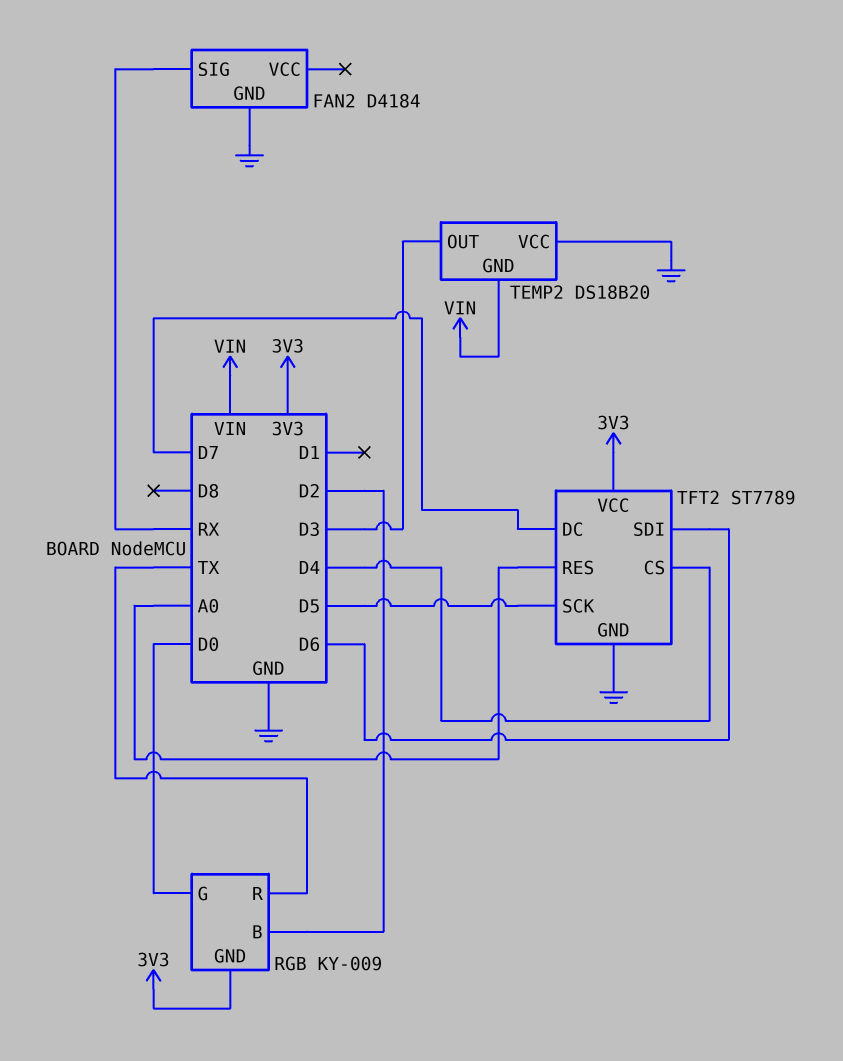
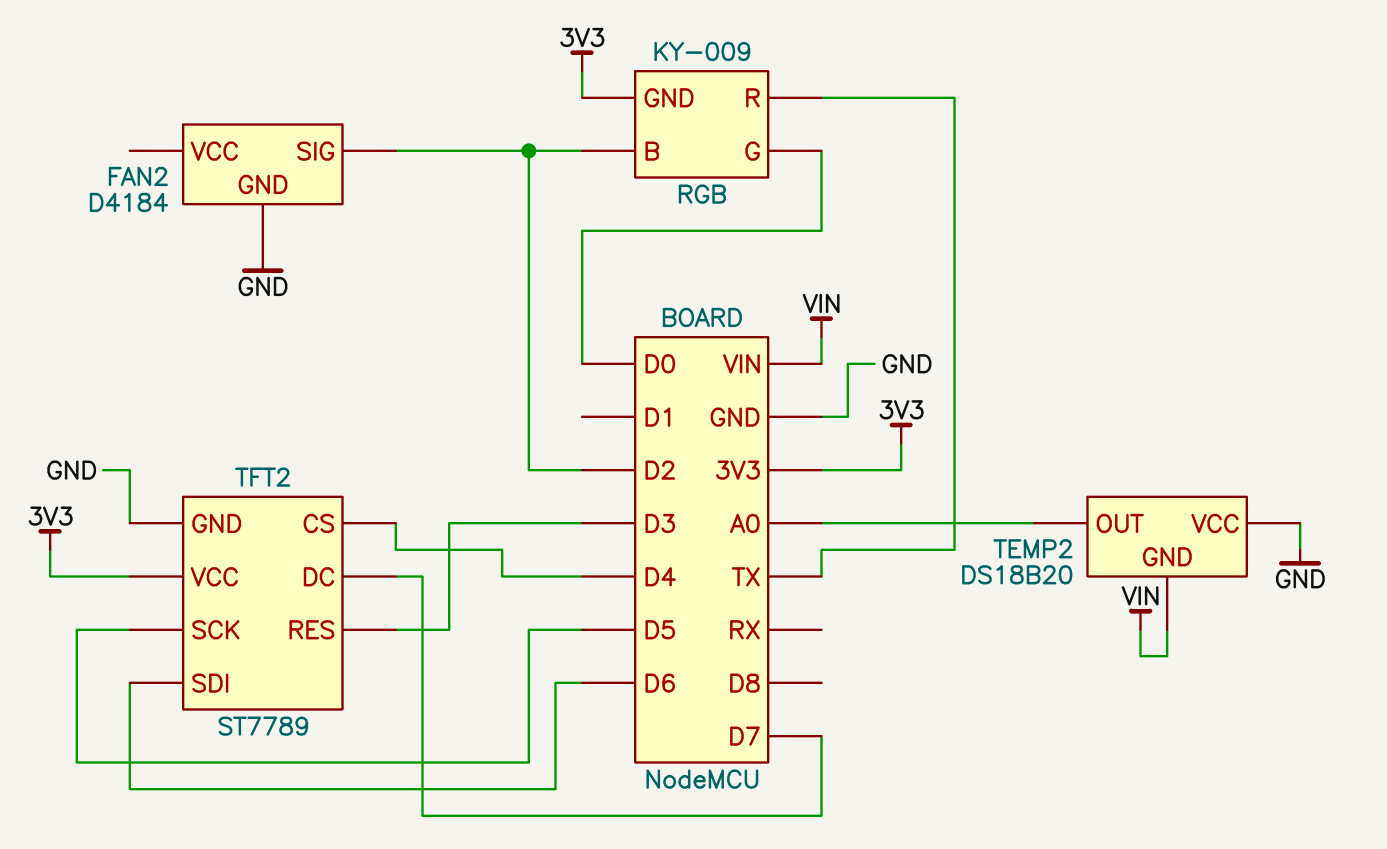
FAN2 pin SIG: RX -> D2
TEMP2 pin OUT: D3 -> A0
TFT2 pin RES: A0 -> D3

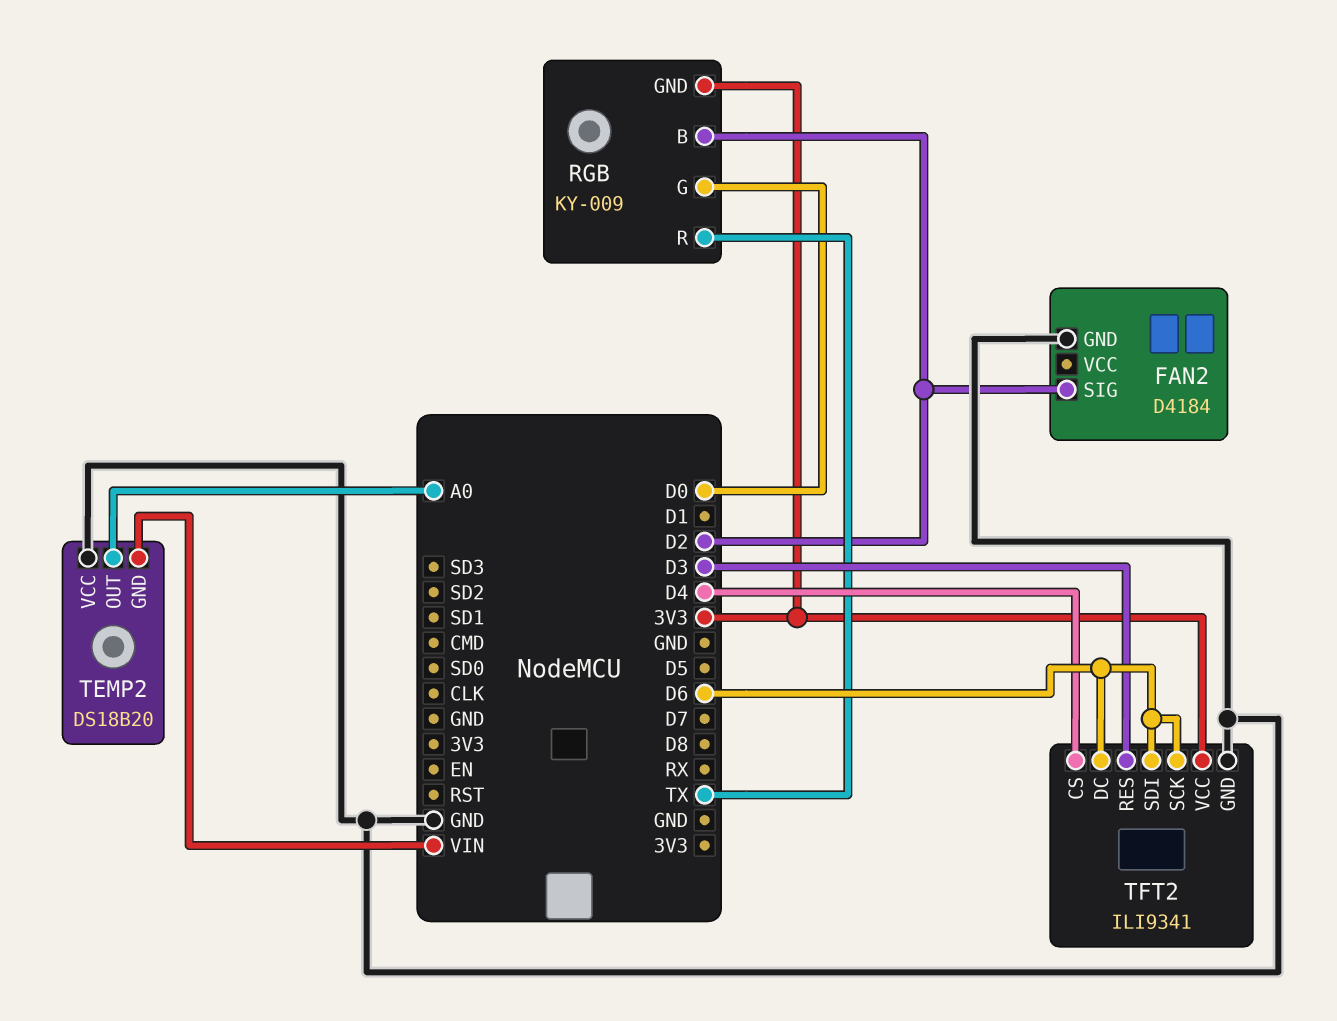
TFT2: ST7789 -> ILI9341
TFT2 pin DC: D7 -> D6
TFT2 pin SCK: D5 -> D6

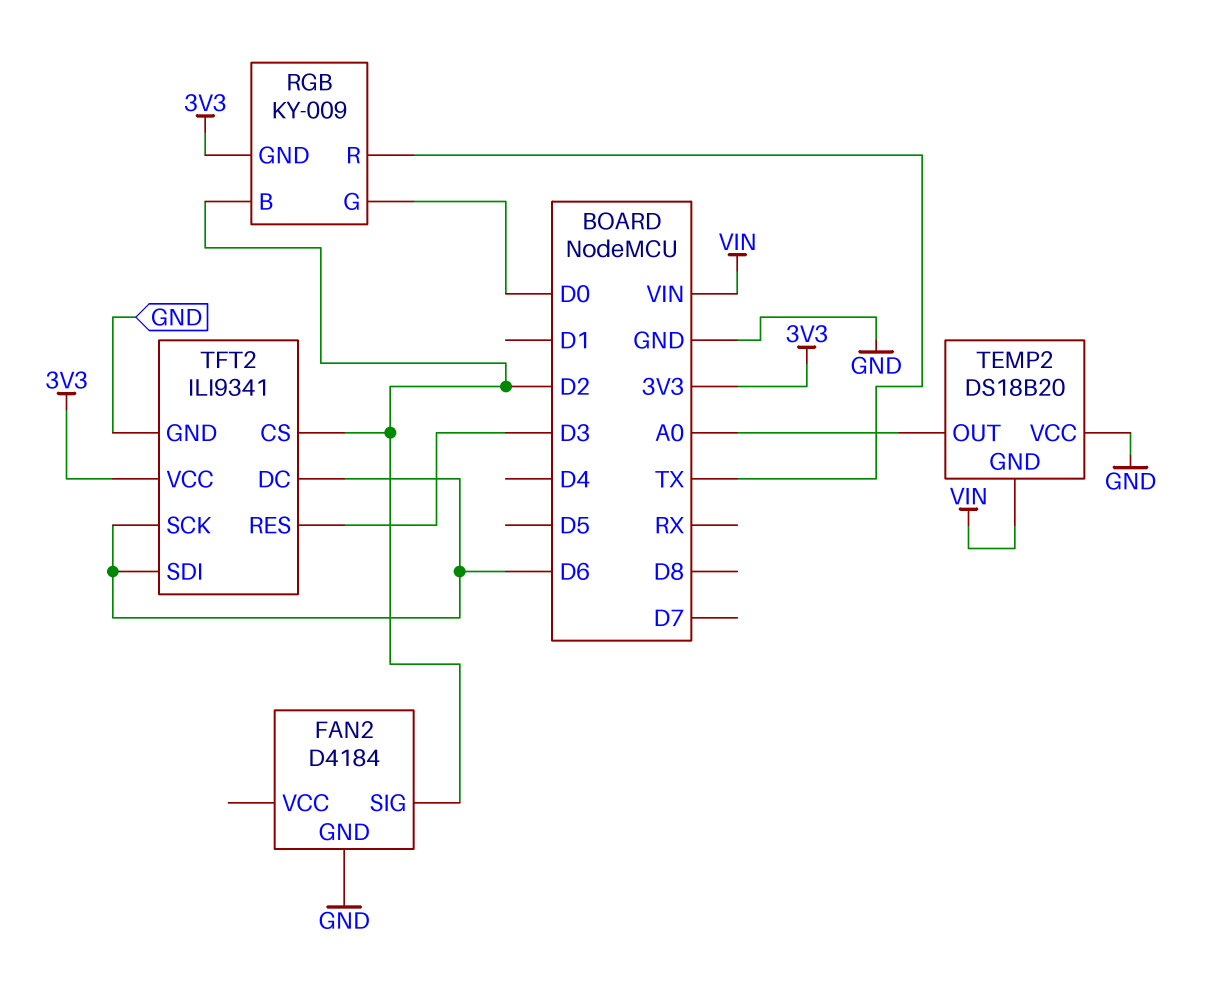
TFT2 pin CS: D4 -> D2

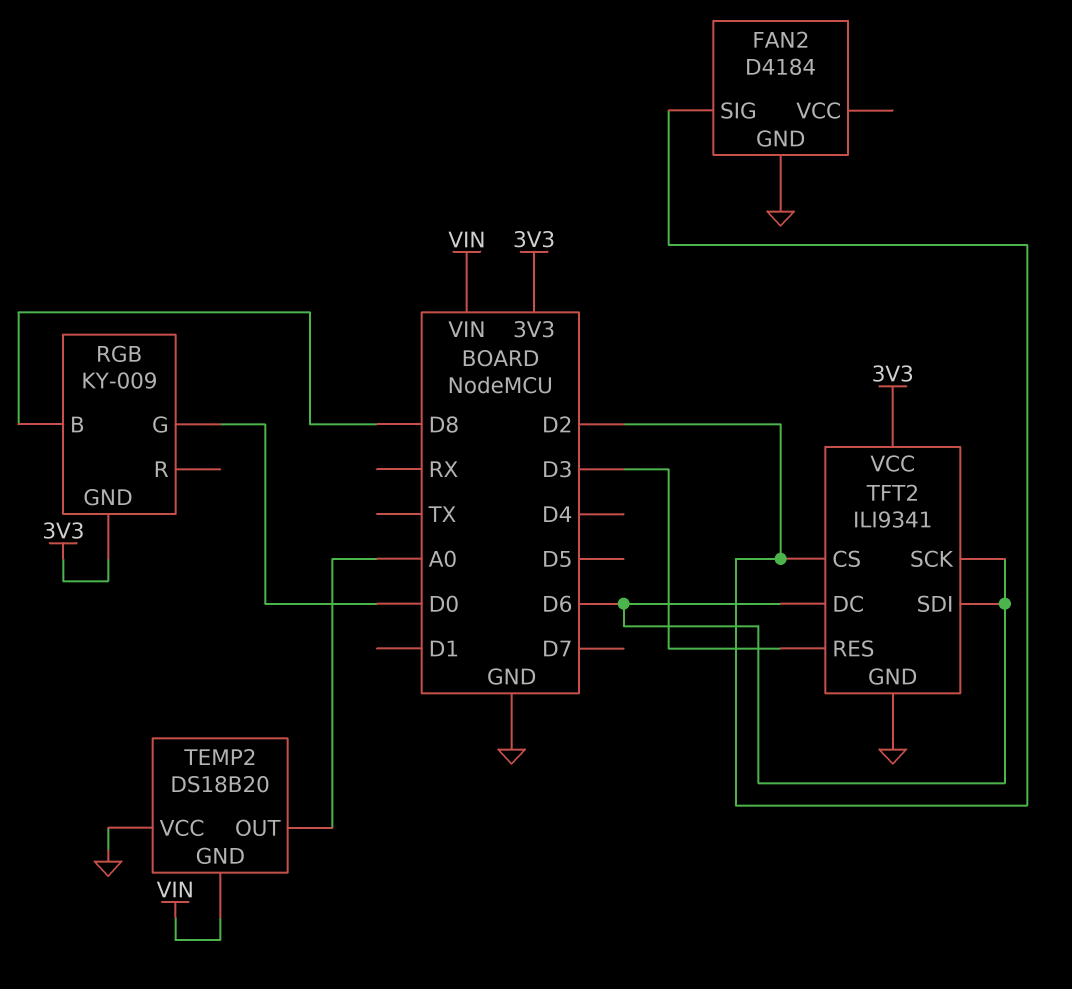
RGB pin B: D2 -> D8
RGB pin R: TX -> none

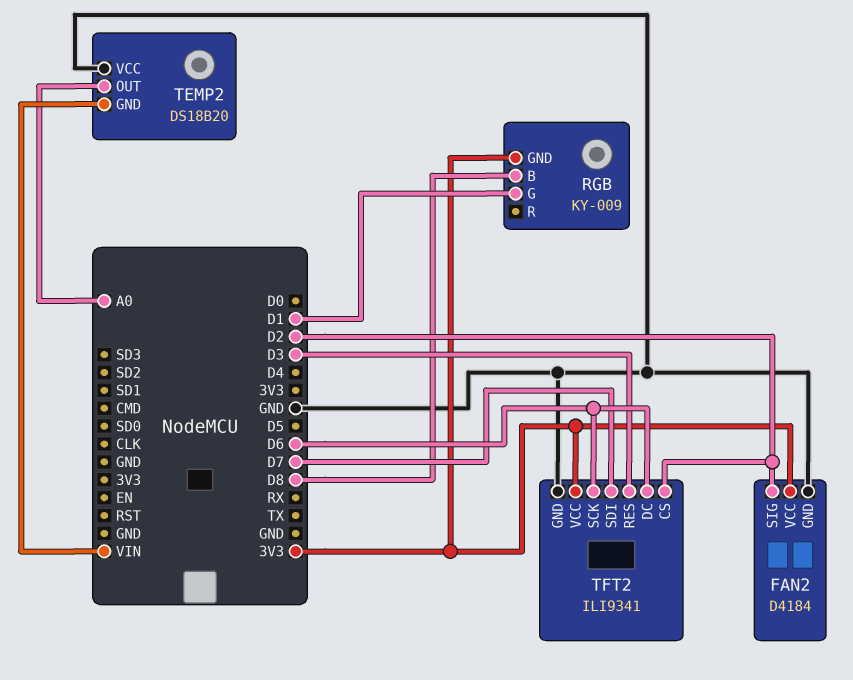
FAN2 pin VCC: none -> 3V3
RGB pin G: D0 -> D1
TFT2 pin SDI: D6 -> D7

